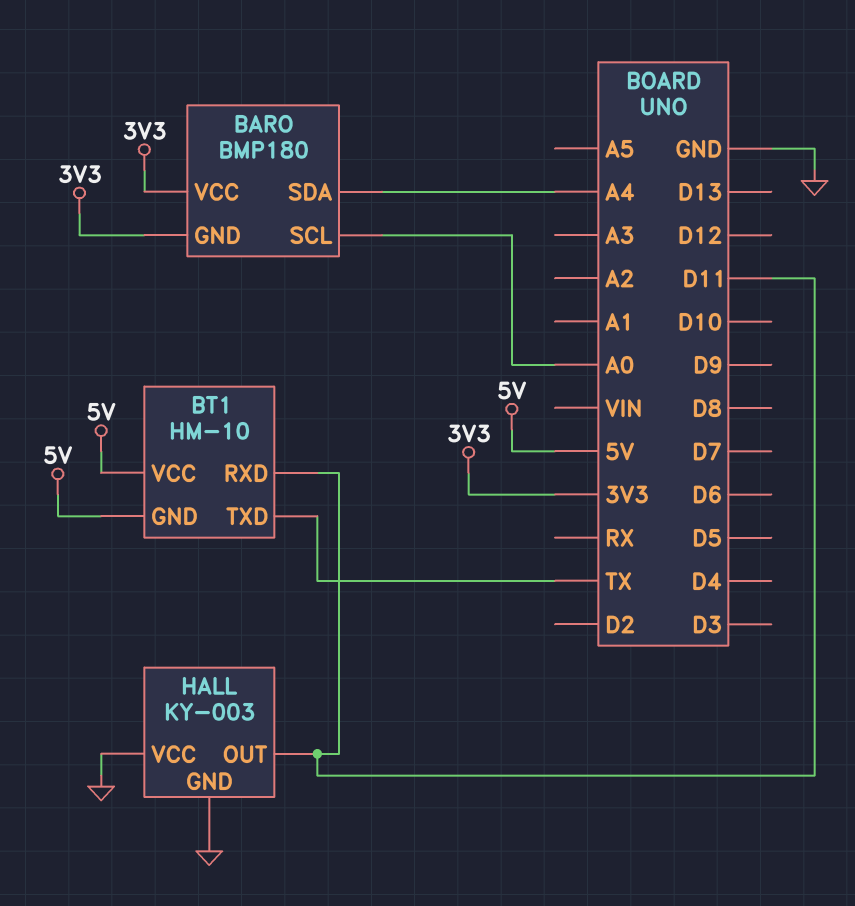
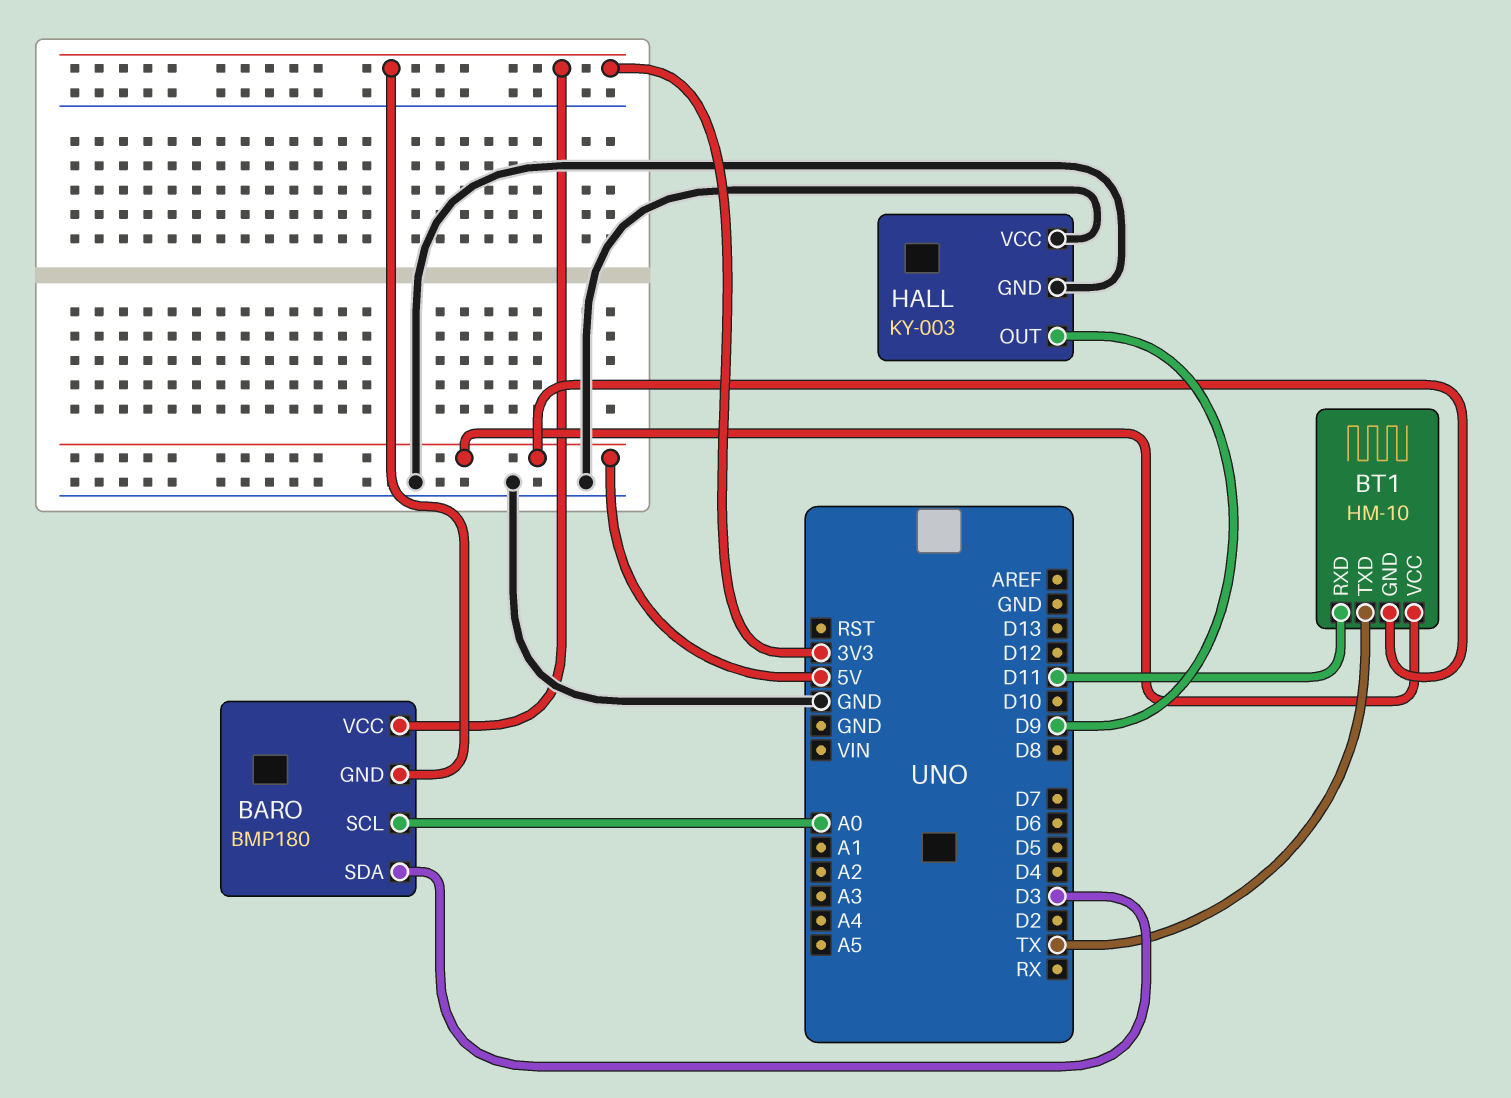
BARO pin SDA: A4 -> D3
HALL pin OUT: D11 -> D9

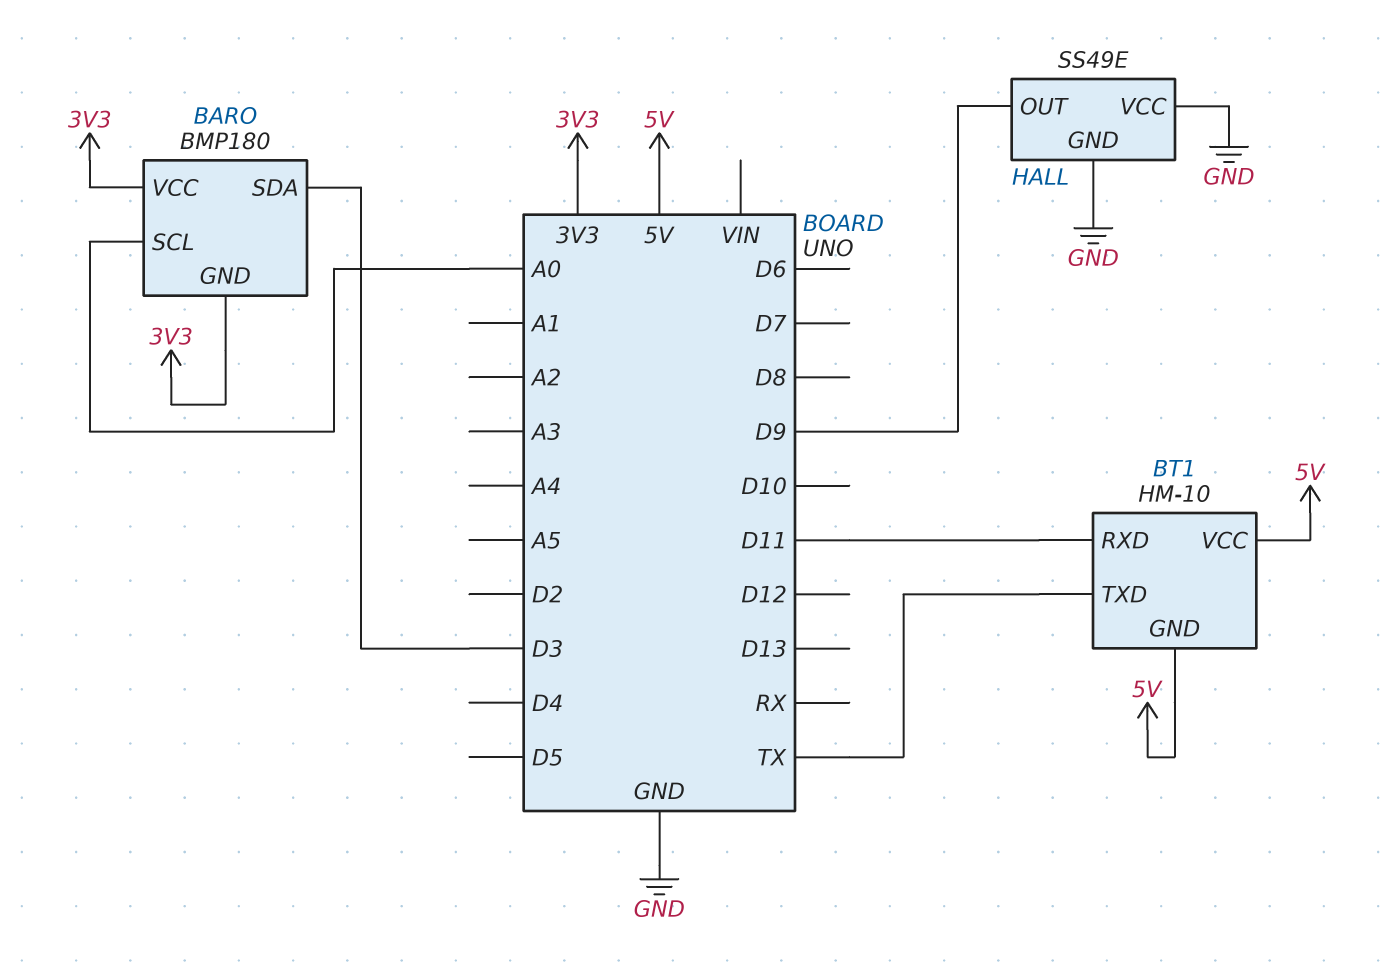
HALL: KY-003 -> SS49E

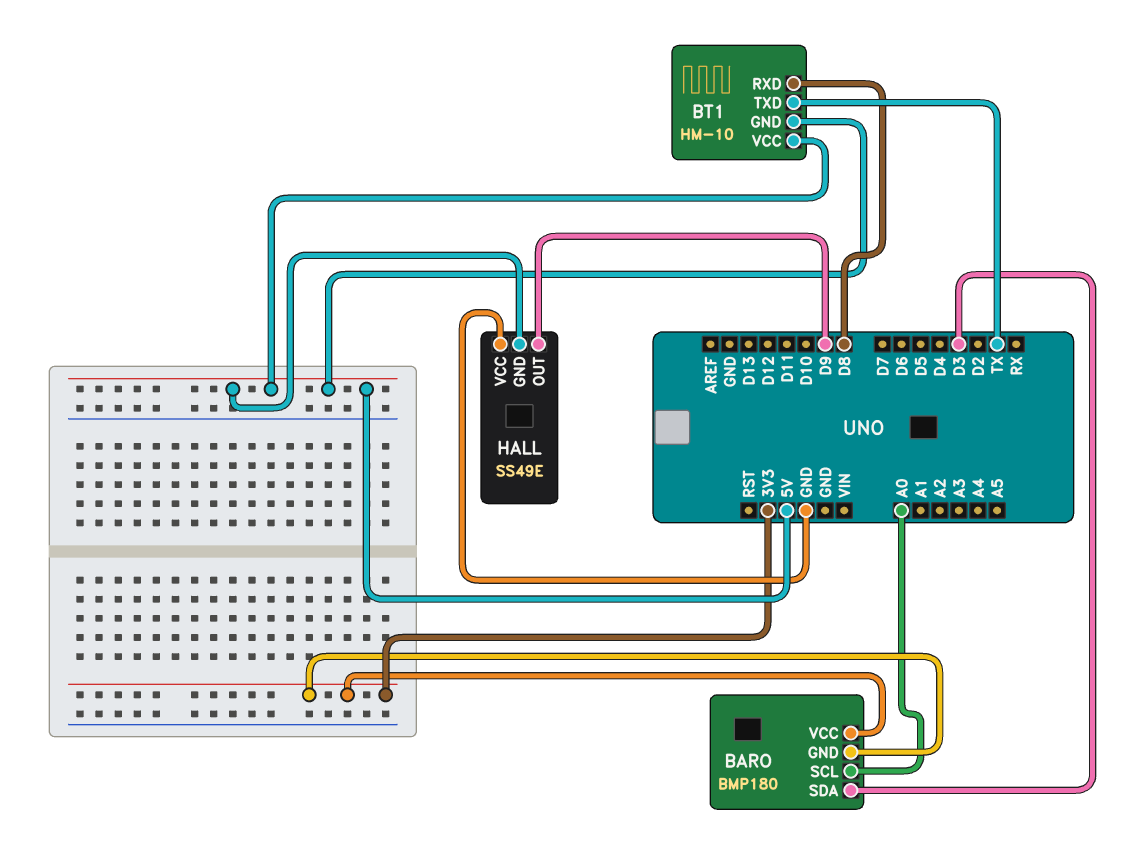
BT1 pin RXD: D11 -> D8
HALL pin GND: GND -> 5V

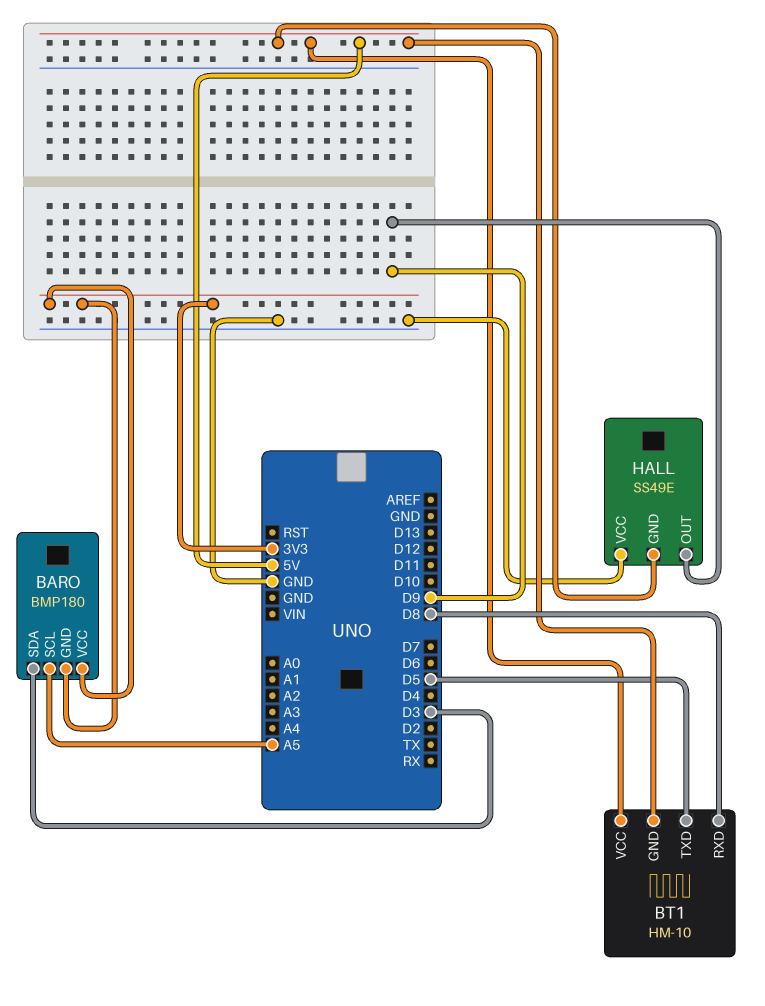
BARO pin SCL: A0 -> A5
BT1 pin TXD: TX -> D5

